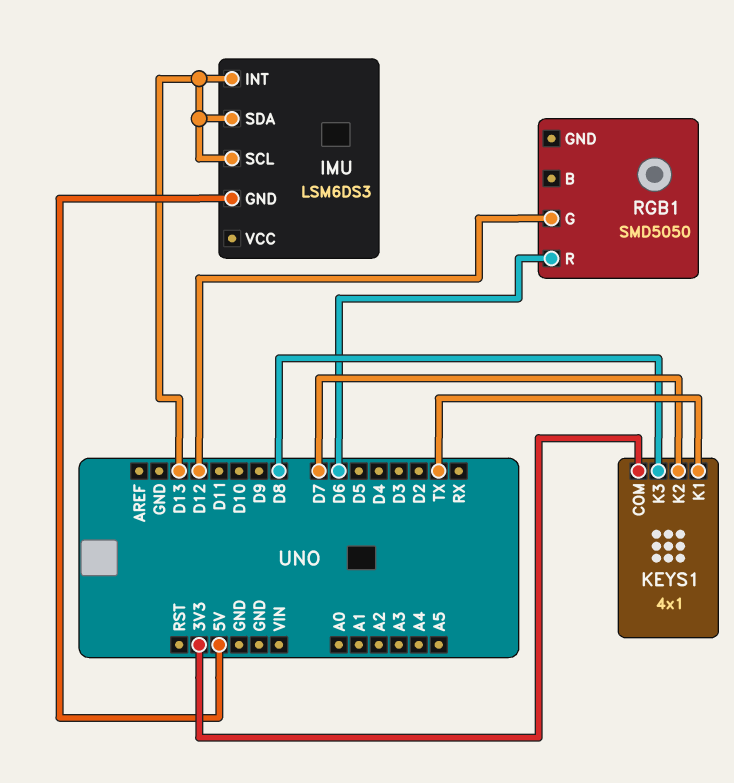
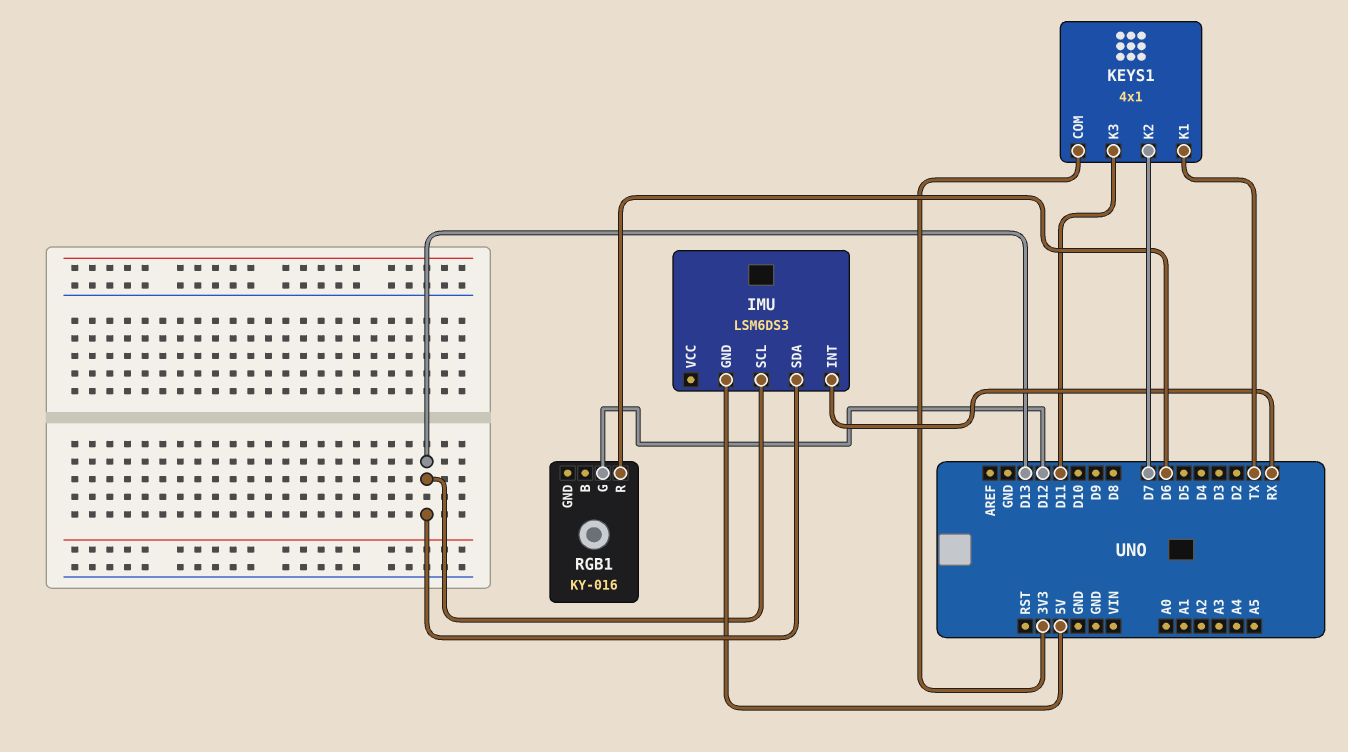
IMU pin INT: D13 -> RX
KEYS1 pin K3: D8 -> D11
RGB1: SMD5050 -> KY-016

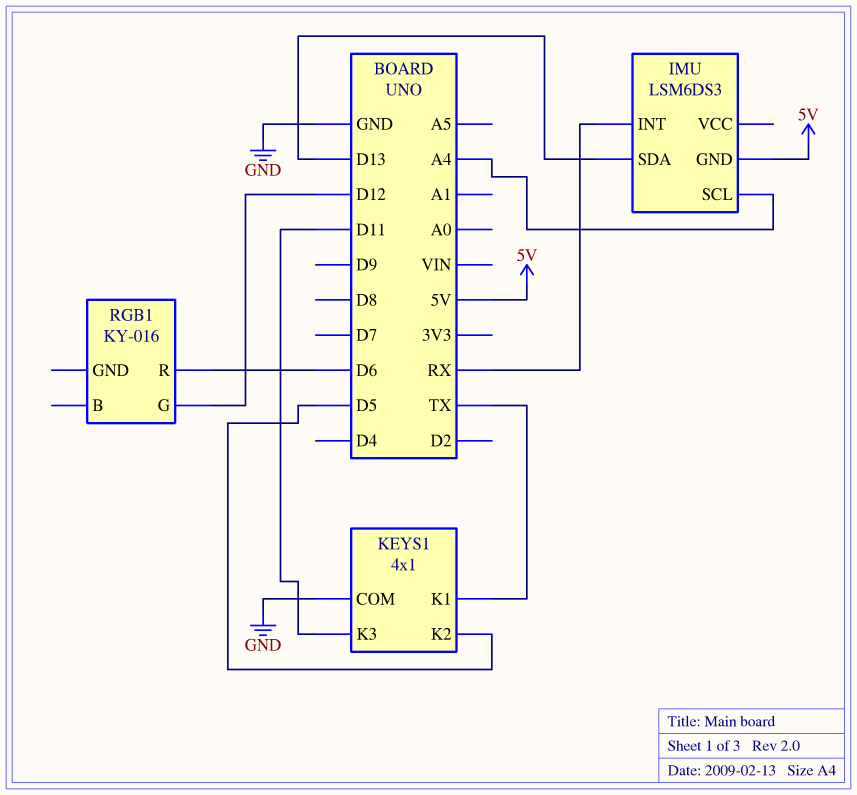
IMU pin SCL: D13 -> A4
KEYS1 pin COM: 3V3 -> GND
KEYS1 pin K2: D7 -> D5

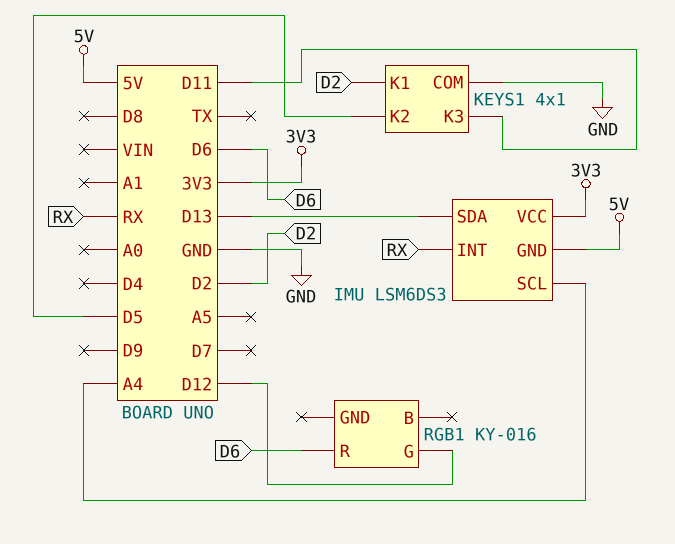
IMU pin VCC: none -> 3V3
KEYS1 pin K1: TX -> D2

